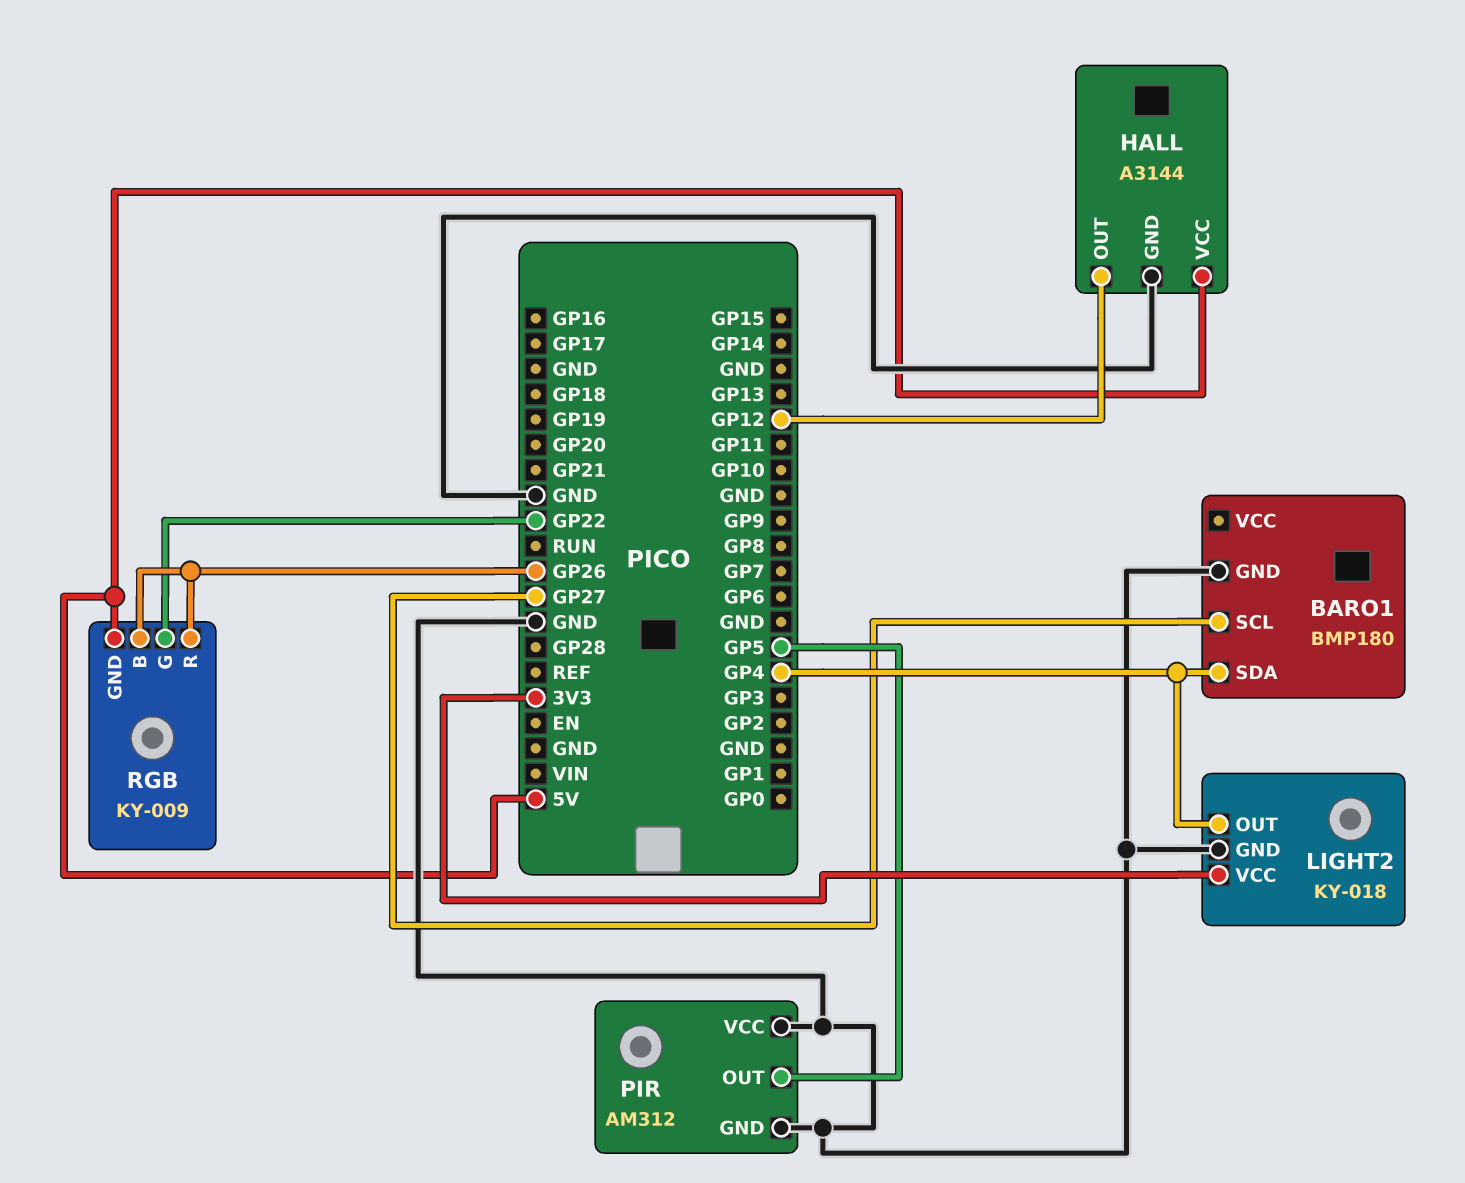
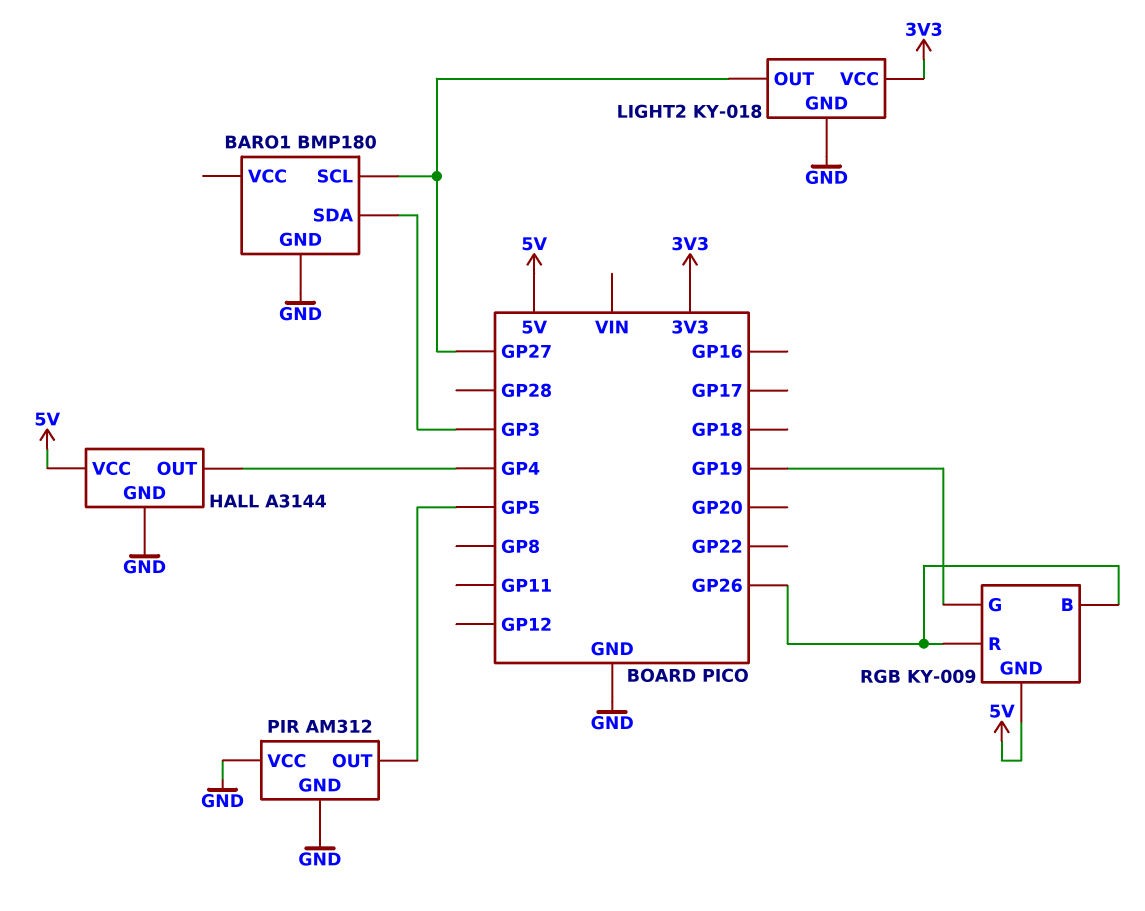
BARO1 pin SDA: GP4 -> GP3
HALL pin OUT: GP12 -> GP4
LIGHT2 pin OUT: GP4 -> GP27
RGB pin G: GP22 -> GP19

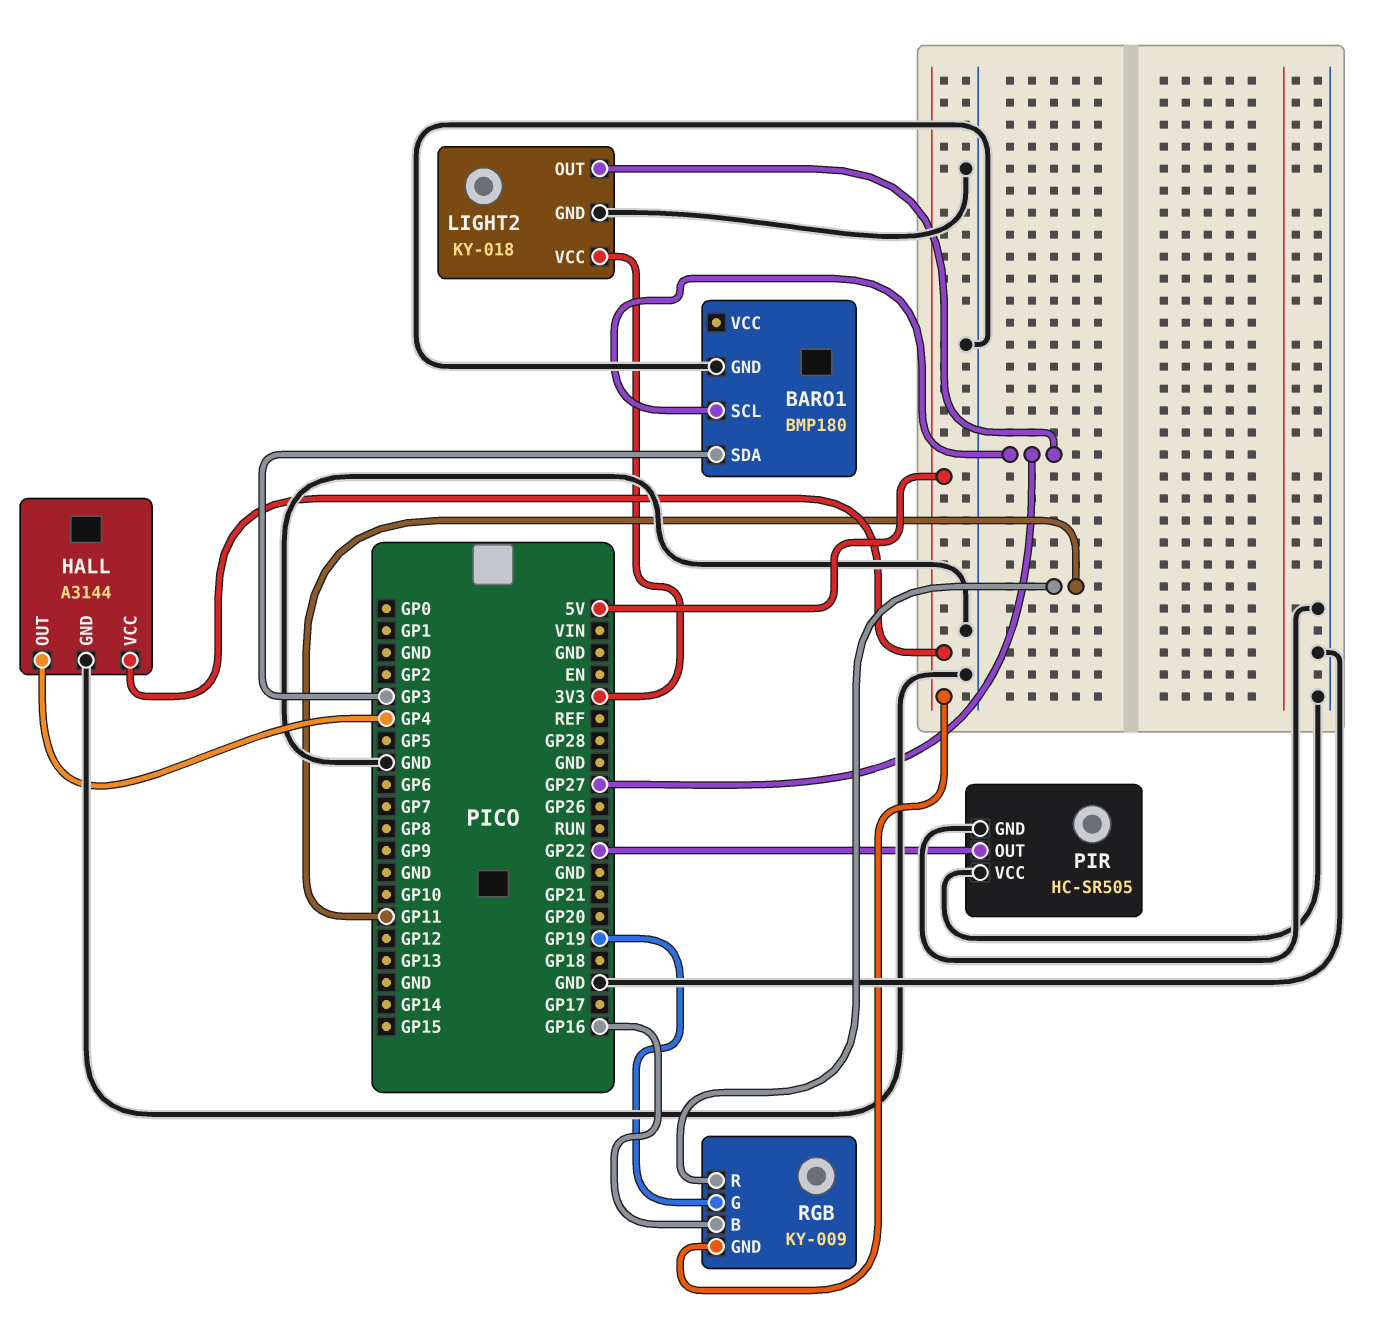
PIR: AM312 -> HC-SR505
PIR pin OUT: GP5 -> GP22
RGB pin B: GP26 -> GP16
RGB pin R: GP26 -> GP11

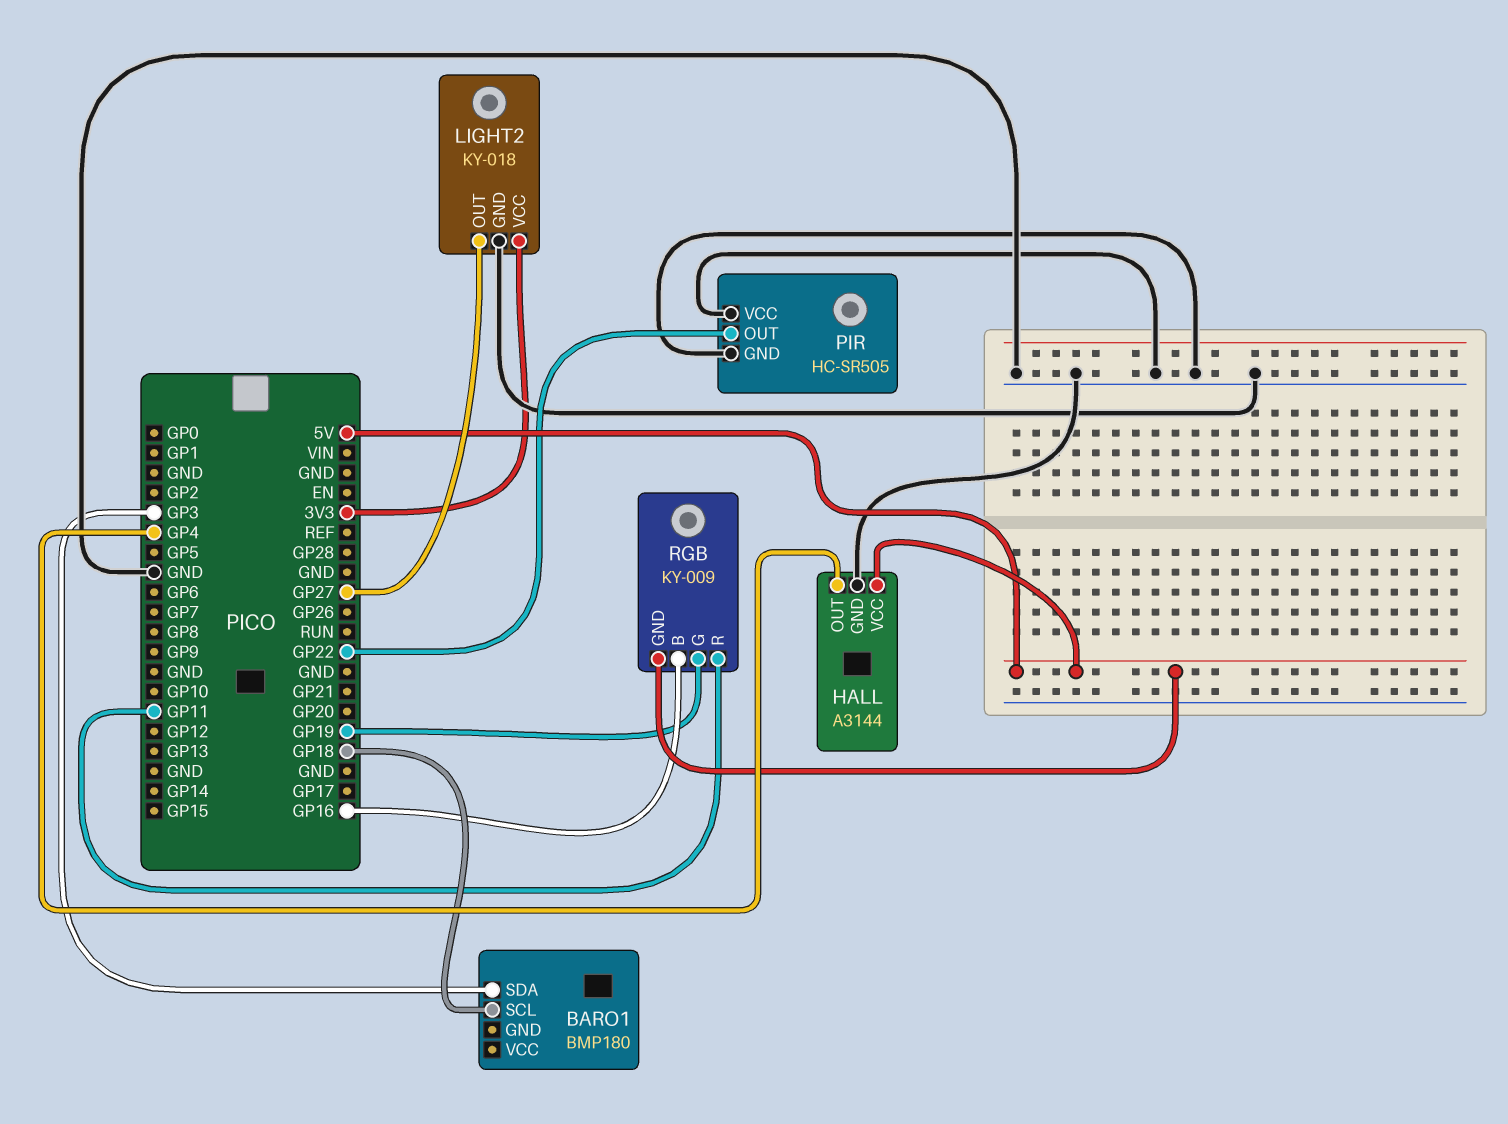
BARO1 pin GND: GND -> none
BARO1 pin SCL: GP27 -> GP18

